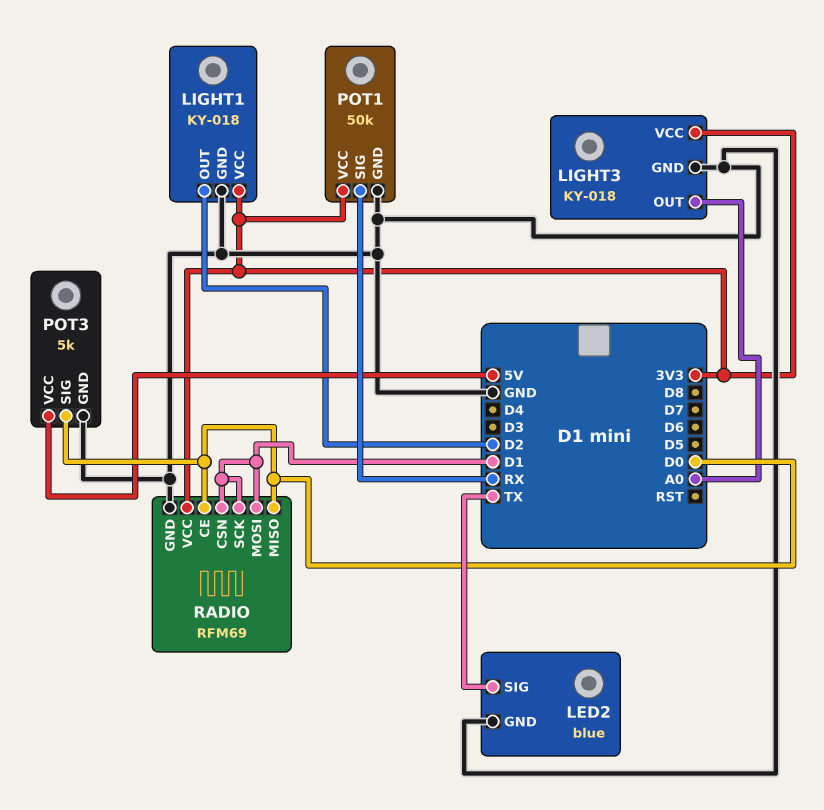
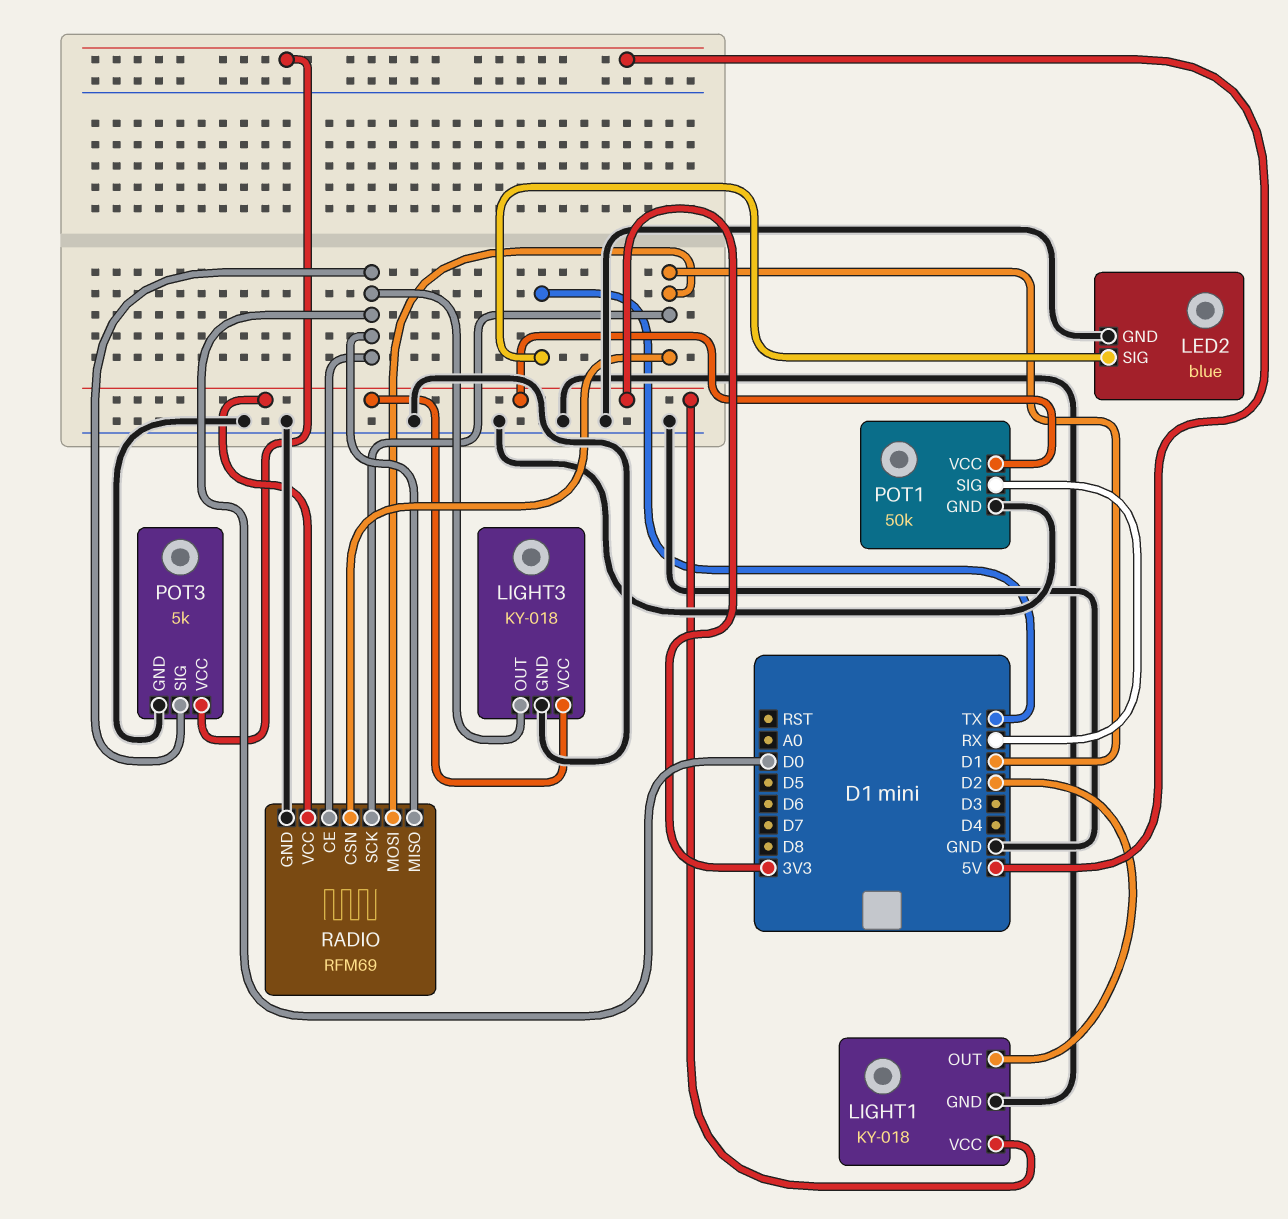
LIGHT3 pin OUT: A0 -> D0

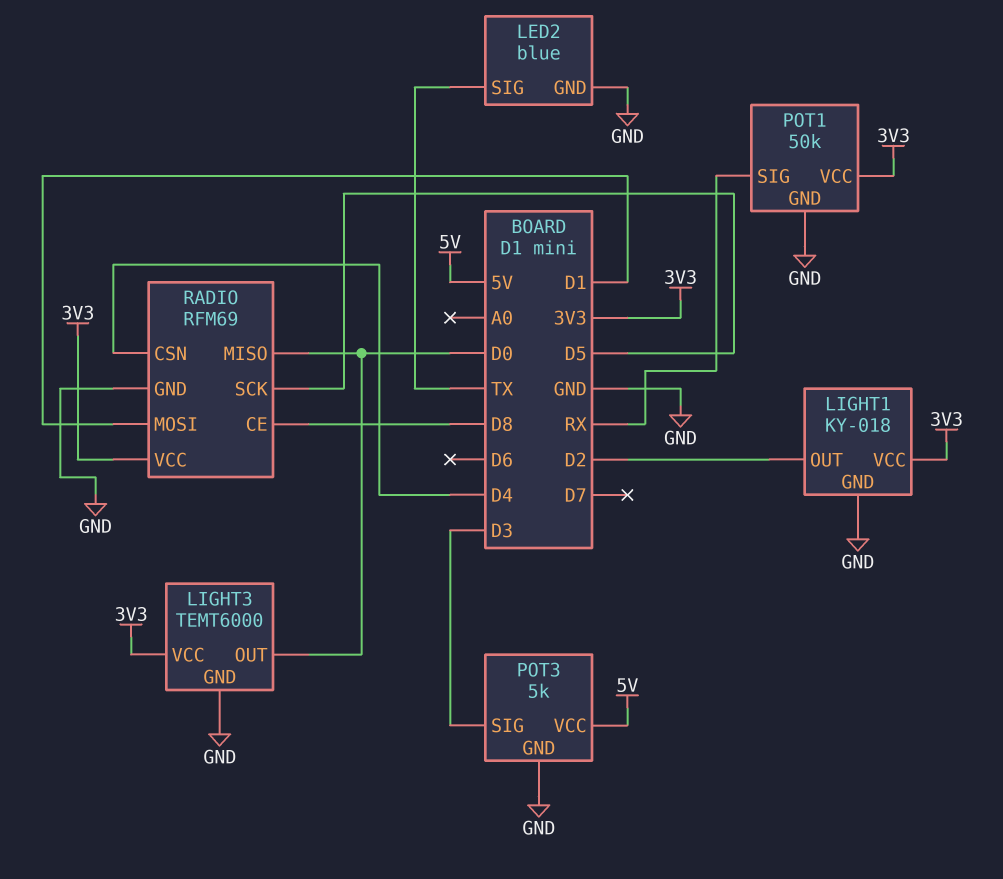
LIGHT3: KY-018 -> TEMT6000
POT3 pin SIG: D0 -> D3
RADIO pin CE: D0 -> D8
RADIO pin CSN: D1 -> D4
RADIO pin SCK: D1 -> D5

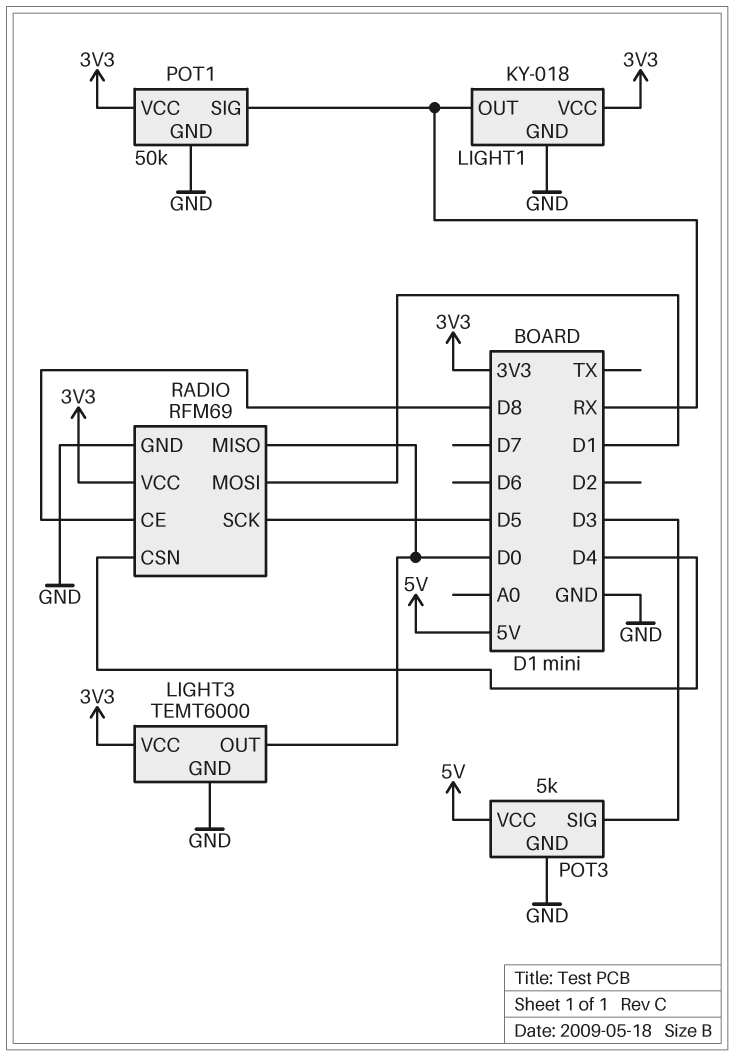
LED2: blue -> none
LED2 pin GND: GND -> none
LED2 pin SIG: TX -> none
LIGHT1 pin OUT: D2 -> RX

